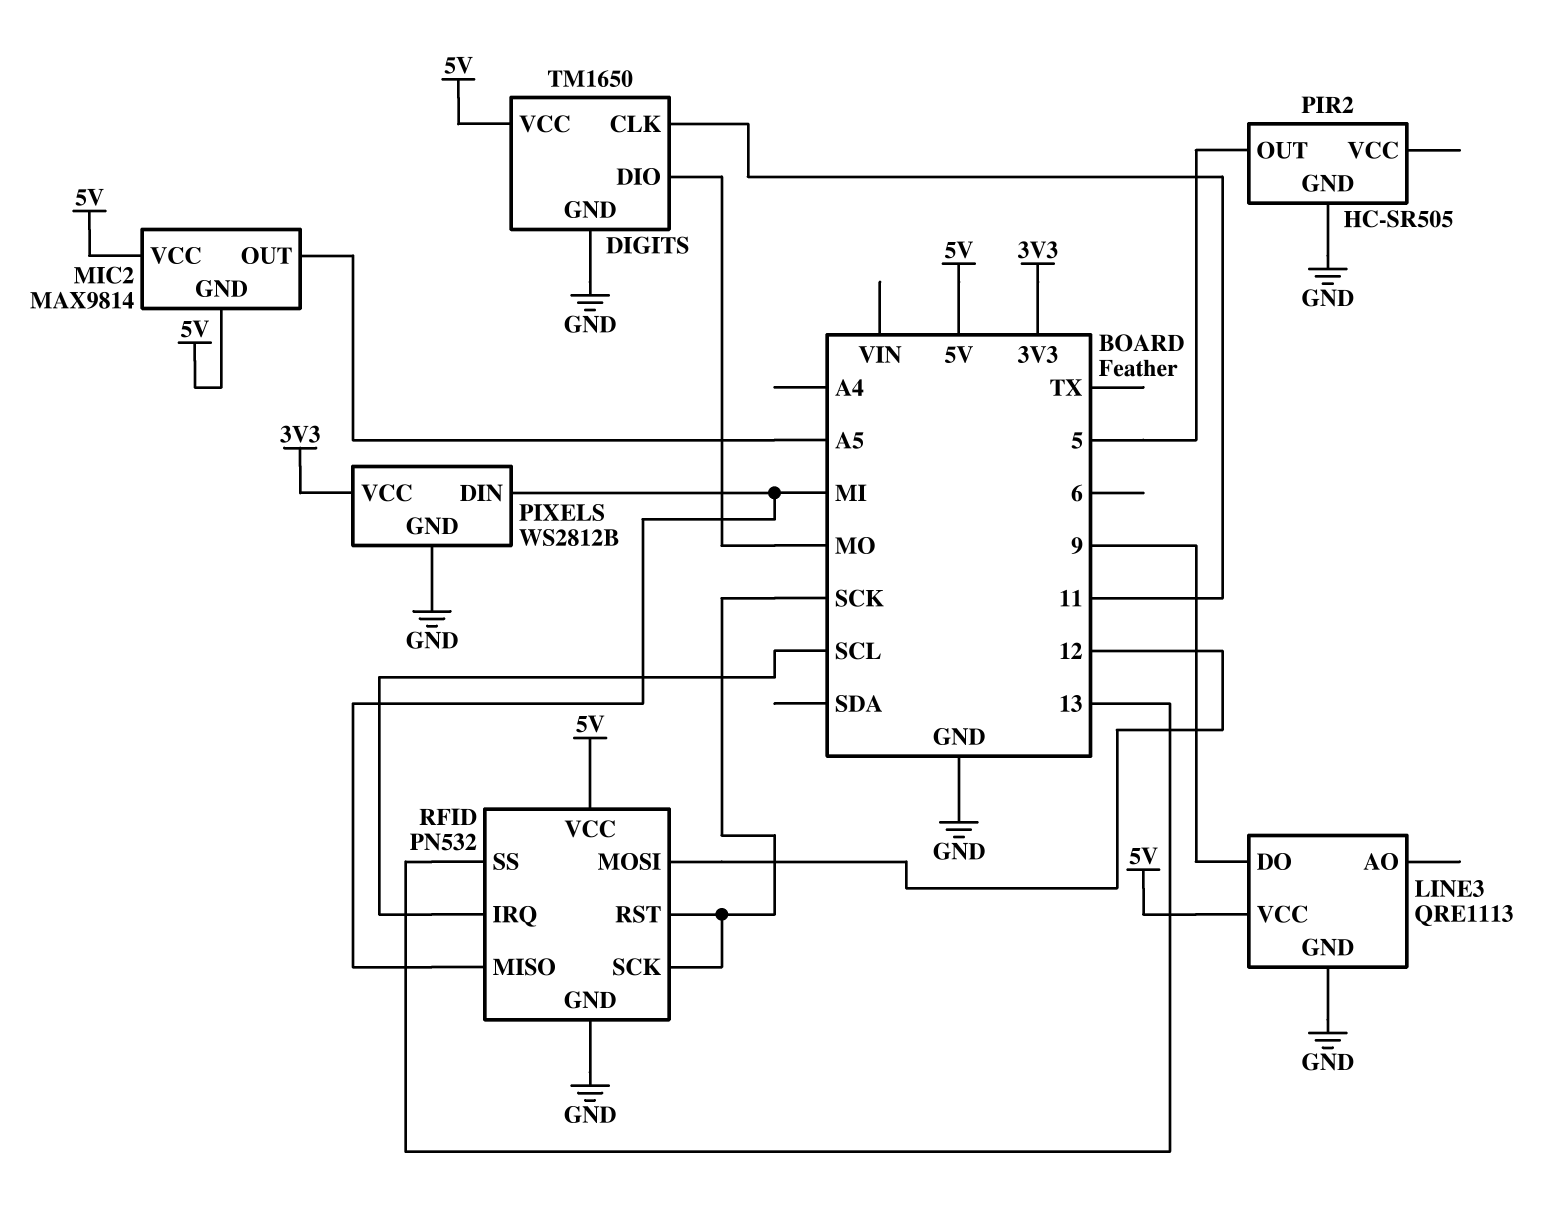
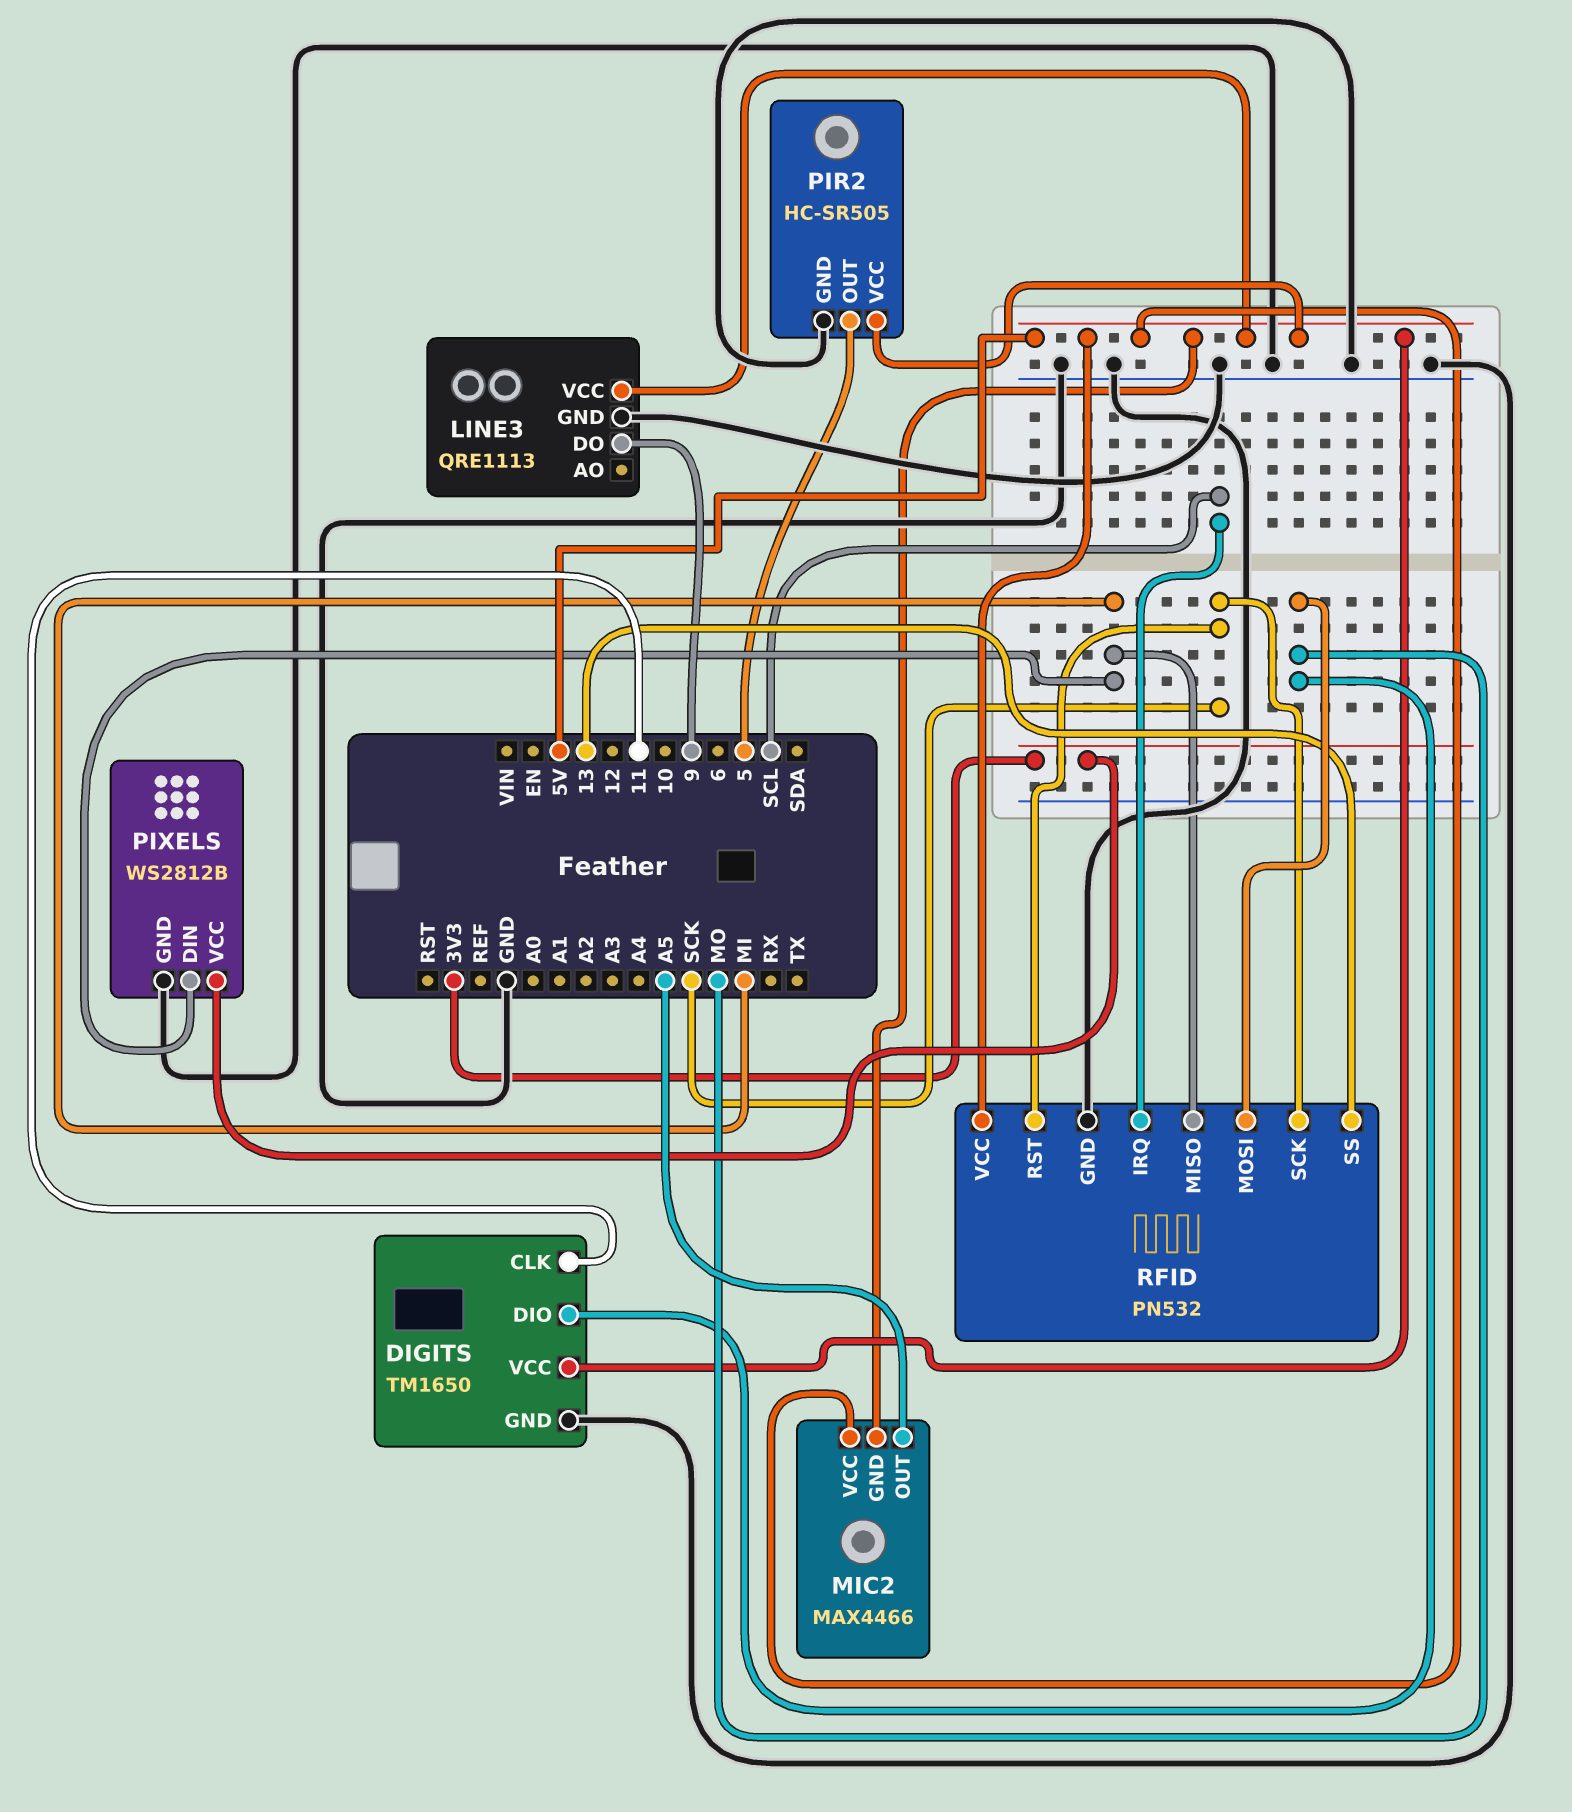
MIC2: MAX9814 -> MAX4466
PIR2 pin VCC: none -> 5V
RFID pin MOSI: 12 -> MO

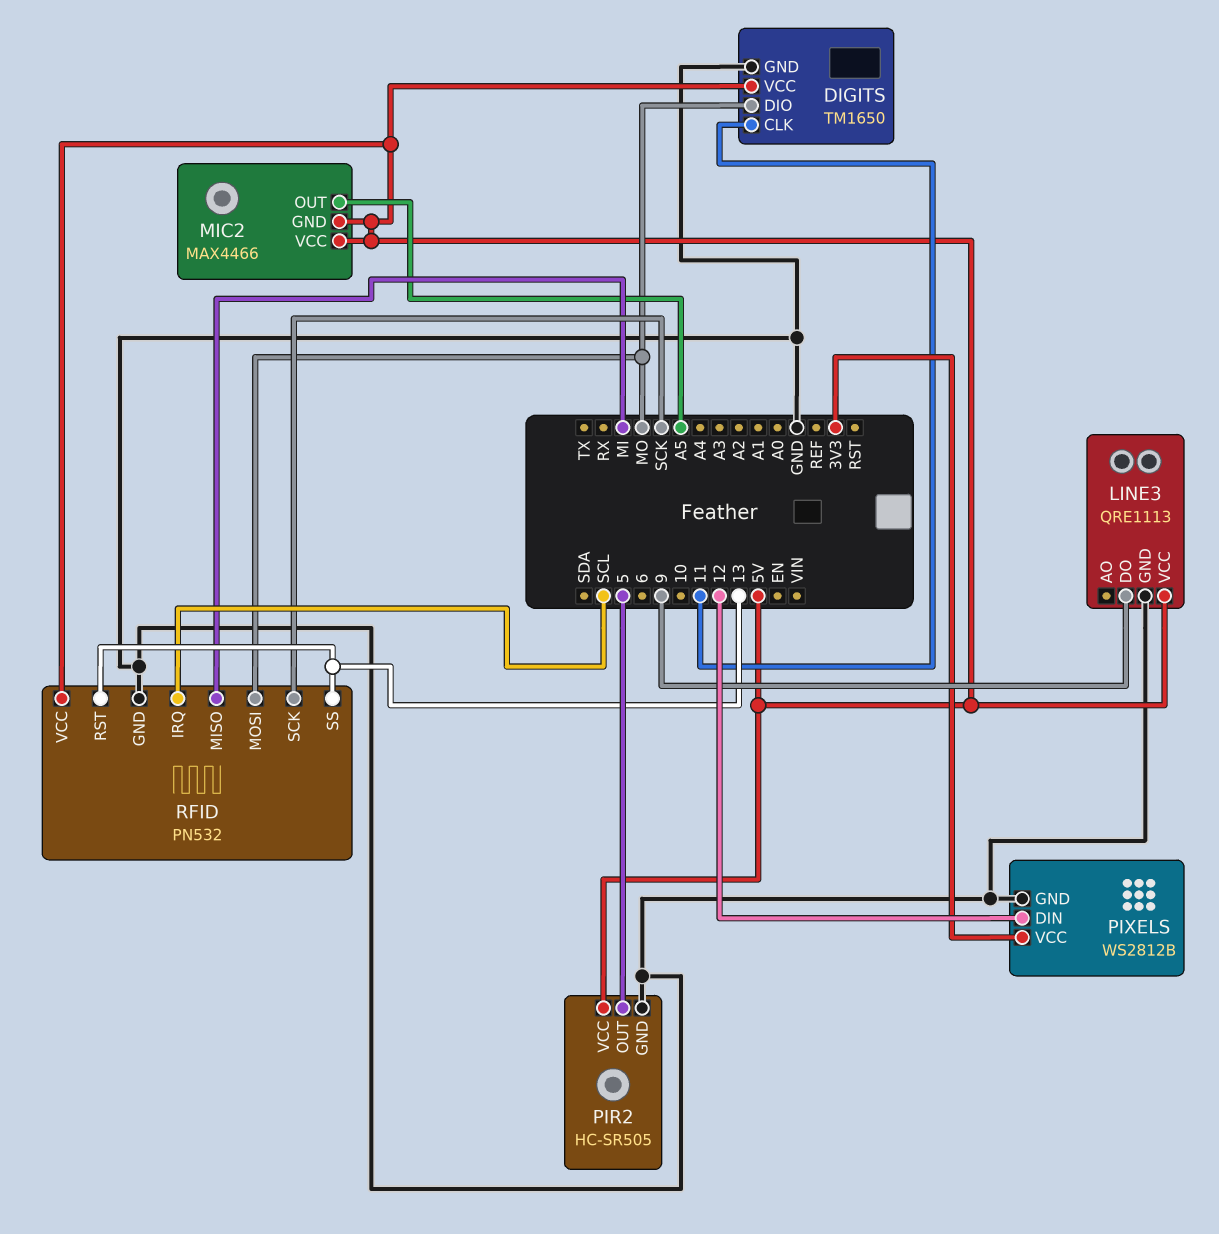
PIXELS pin DIN: MI -> 12
RFID pin RST: SCK -> 13

